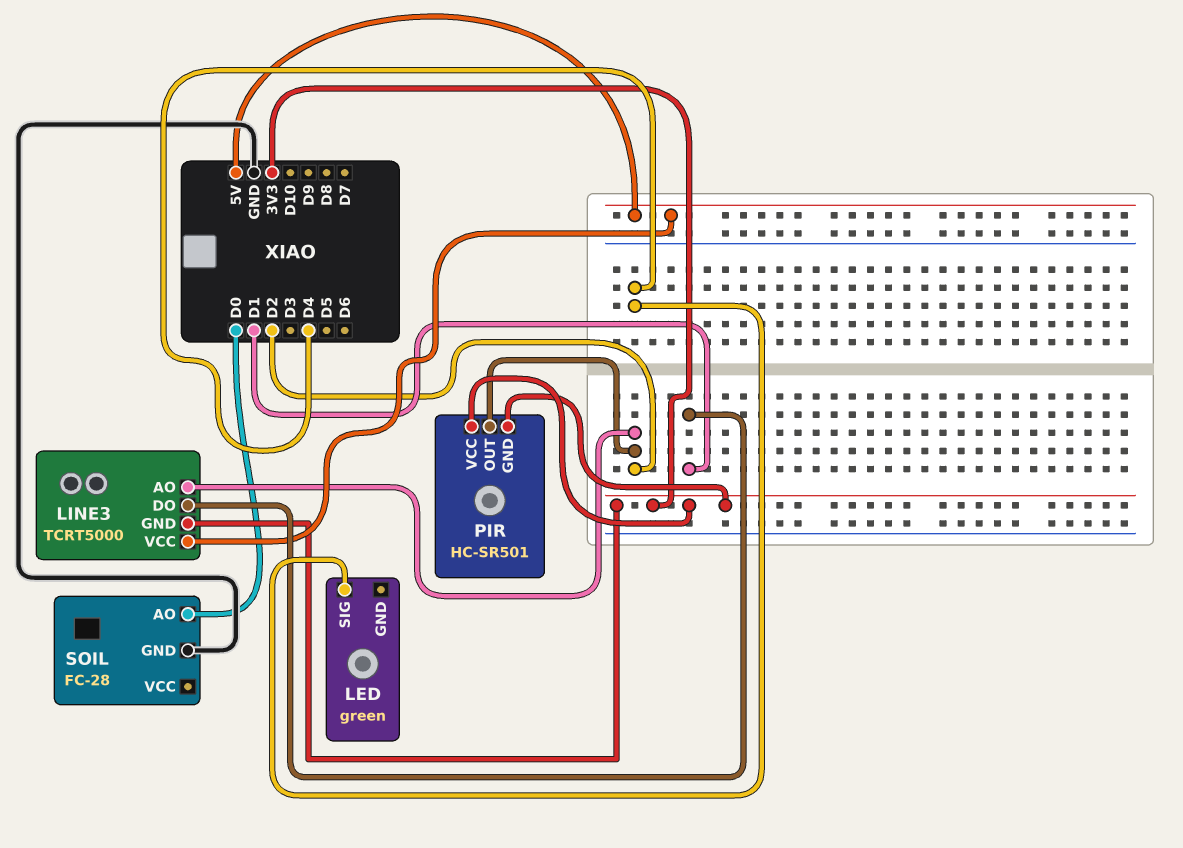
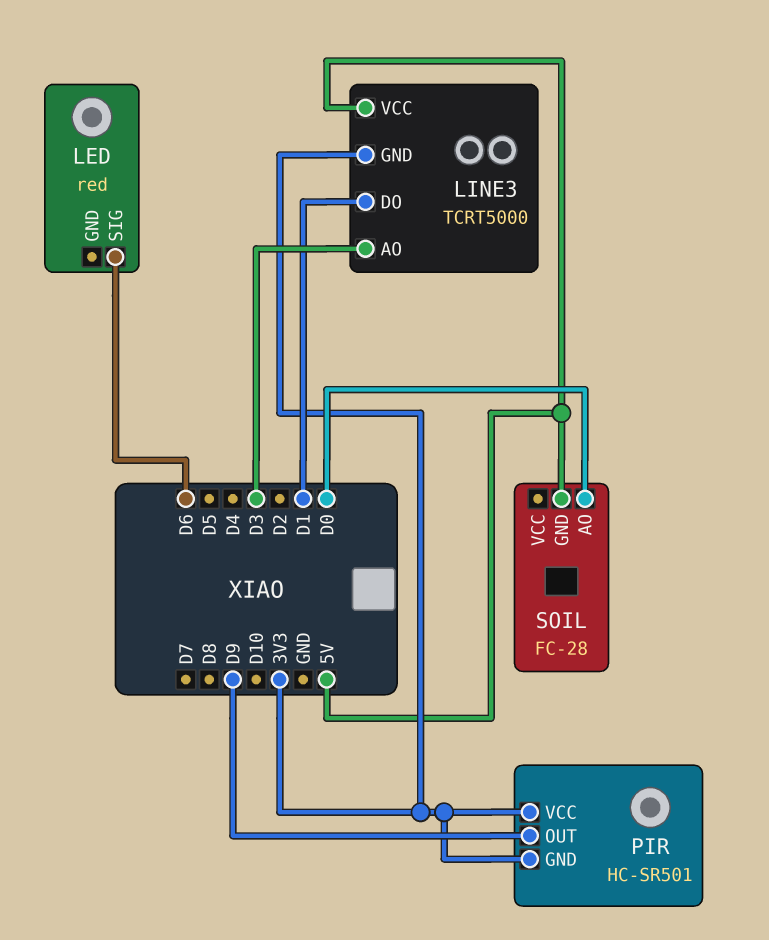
LED: green -> red
LED pin SIG: D4 -> D6
LINE3 pin AO: D2 -> D3
PIR pin OUT: D2 -> D9
SOIL pin GND: GND -> 5V

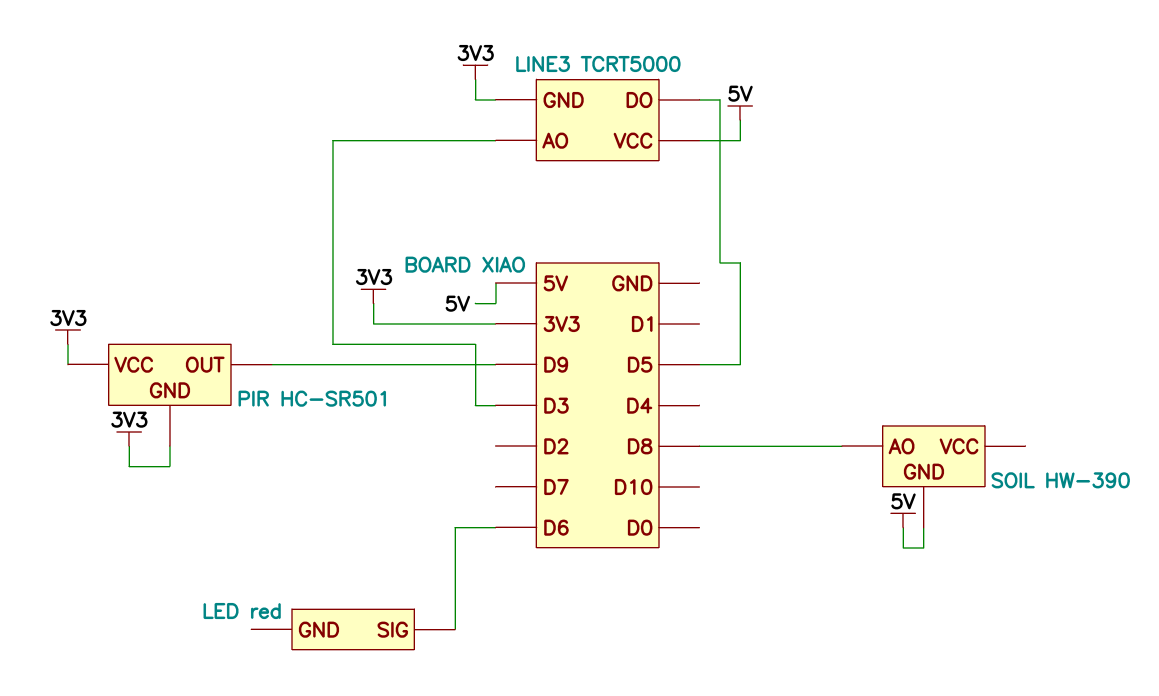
LINE3 pin DO: D1 -> D5
SOIL: FC-28 -> HW-390
SOIL pin AO: D0 -> D8

